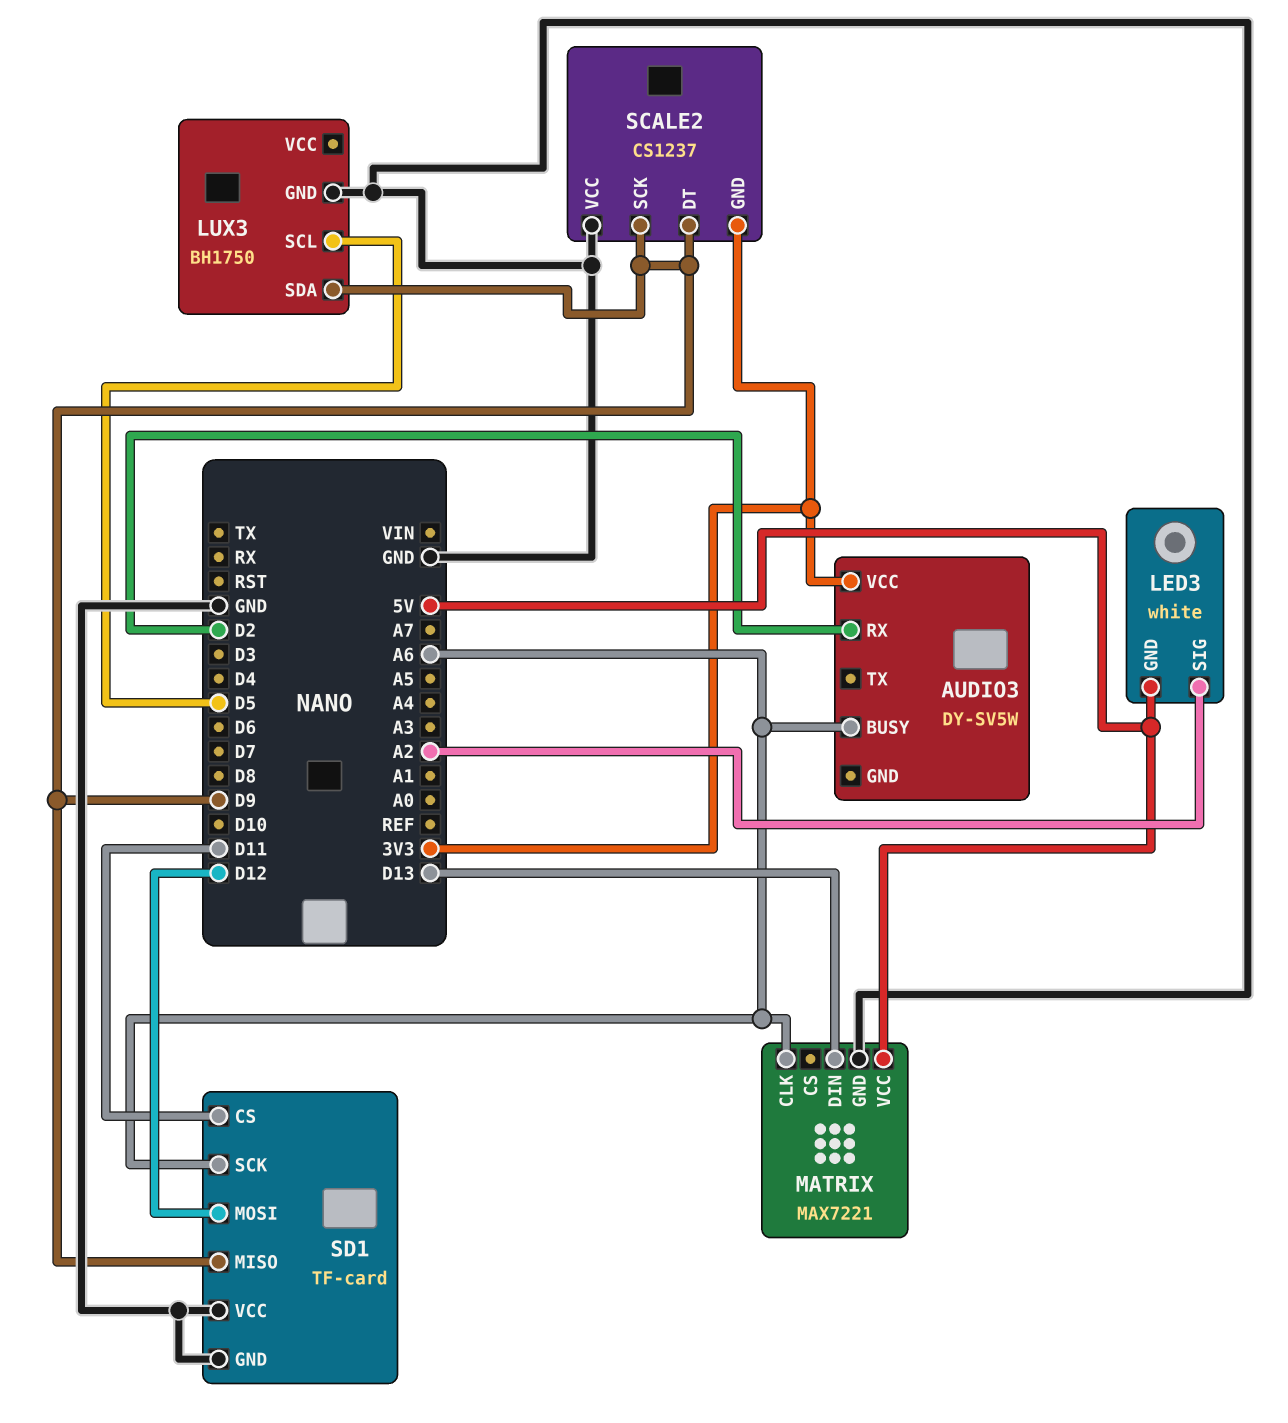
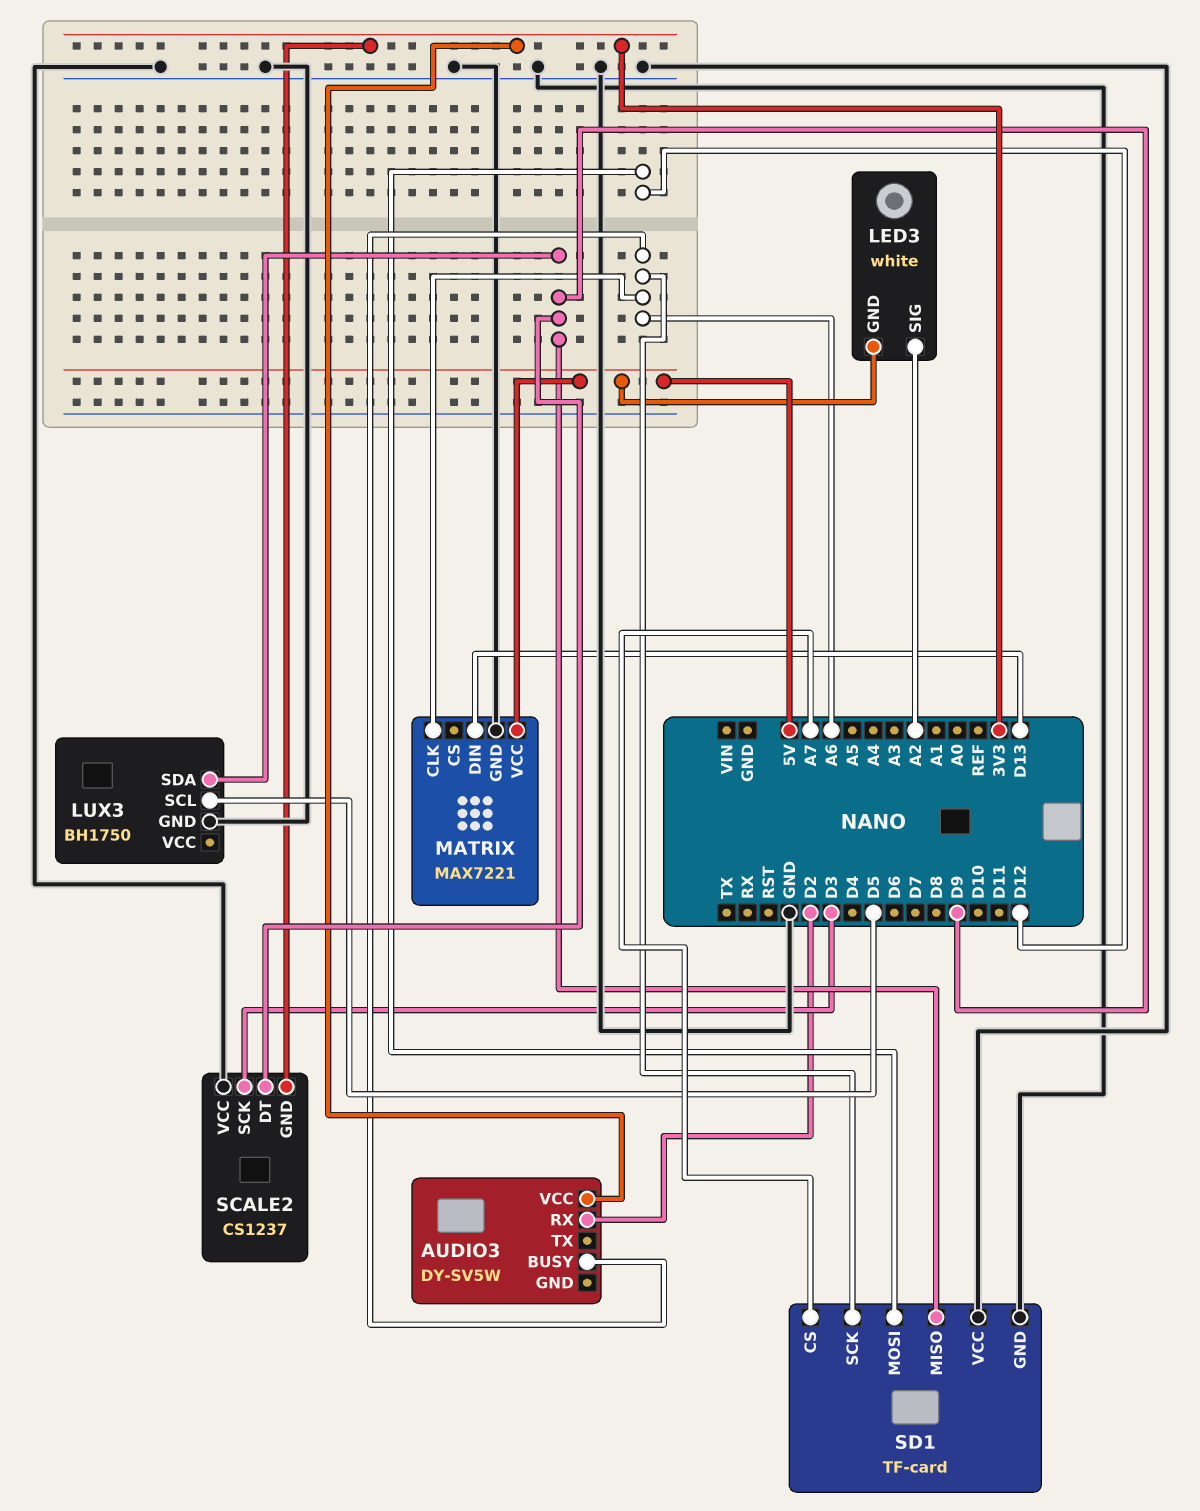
SCALE2 pin SCK: D9 -> D3
SD1 pin CS: D11 -> A7

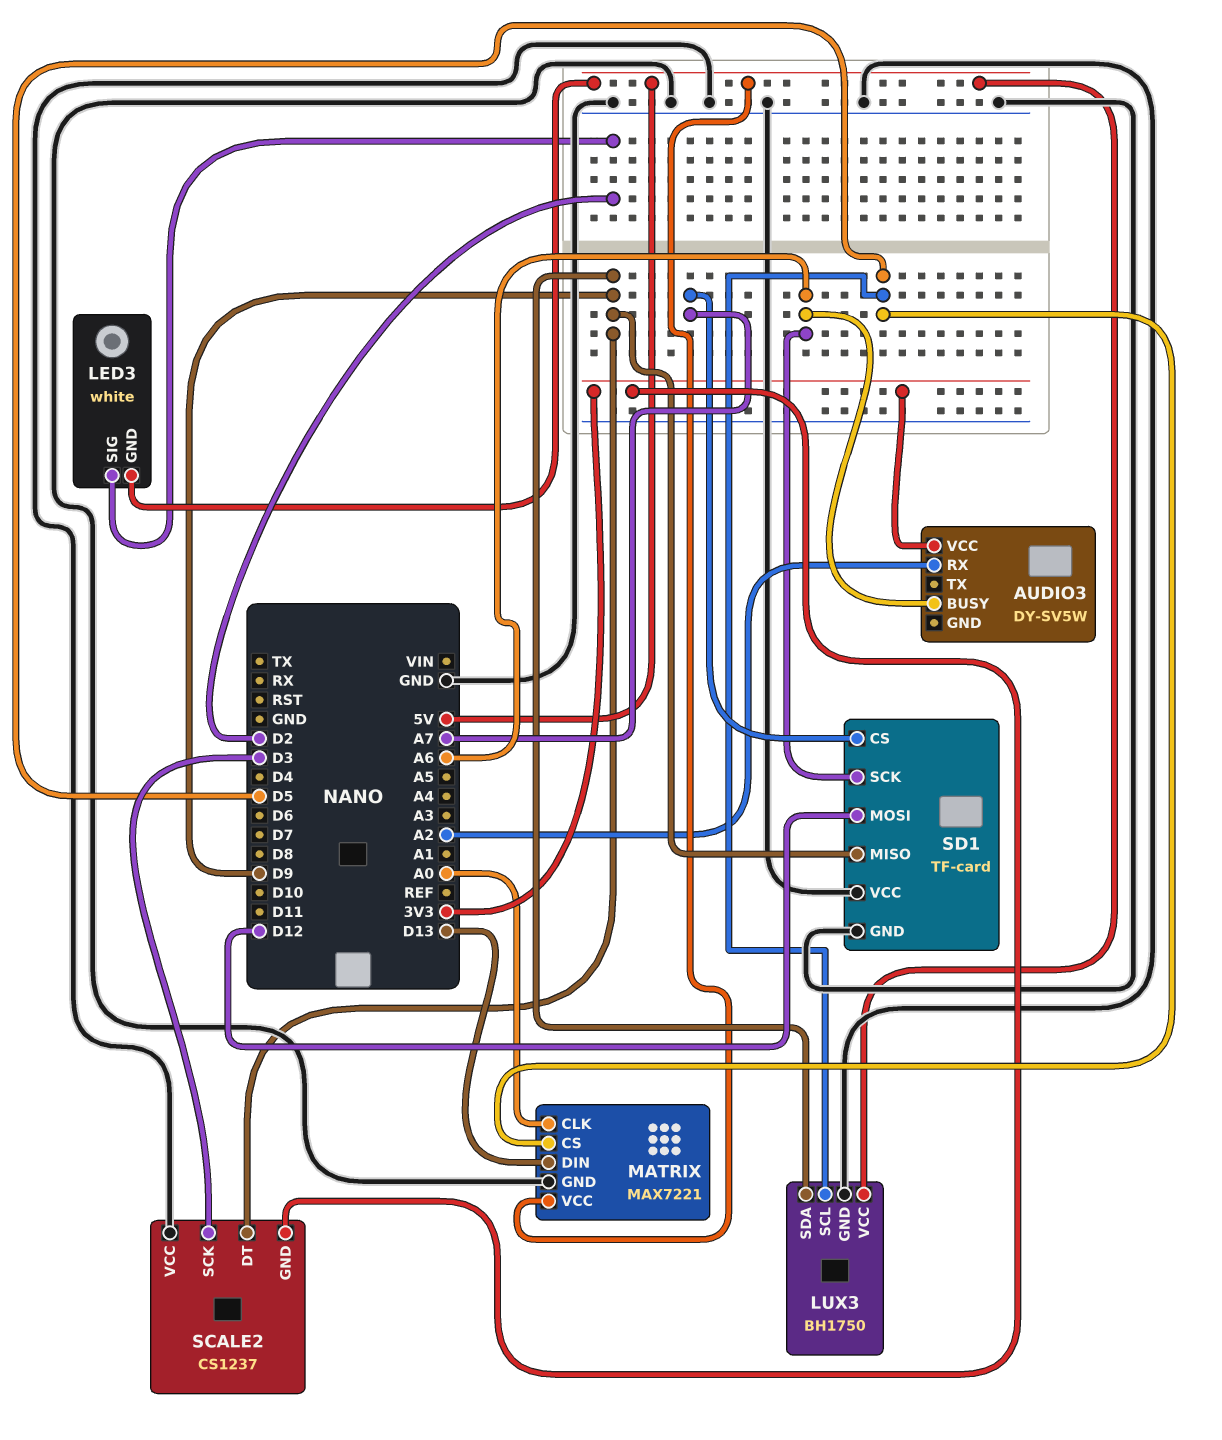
AUDIO3 pin RX: D2 -> A2
LED3 pin SIG: A2 -> D2
LUX3 pin VCC: none -> 5V
MATRIX pin CLK: A6 -> A0
MATRIX pin CS: none -> D5

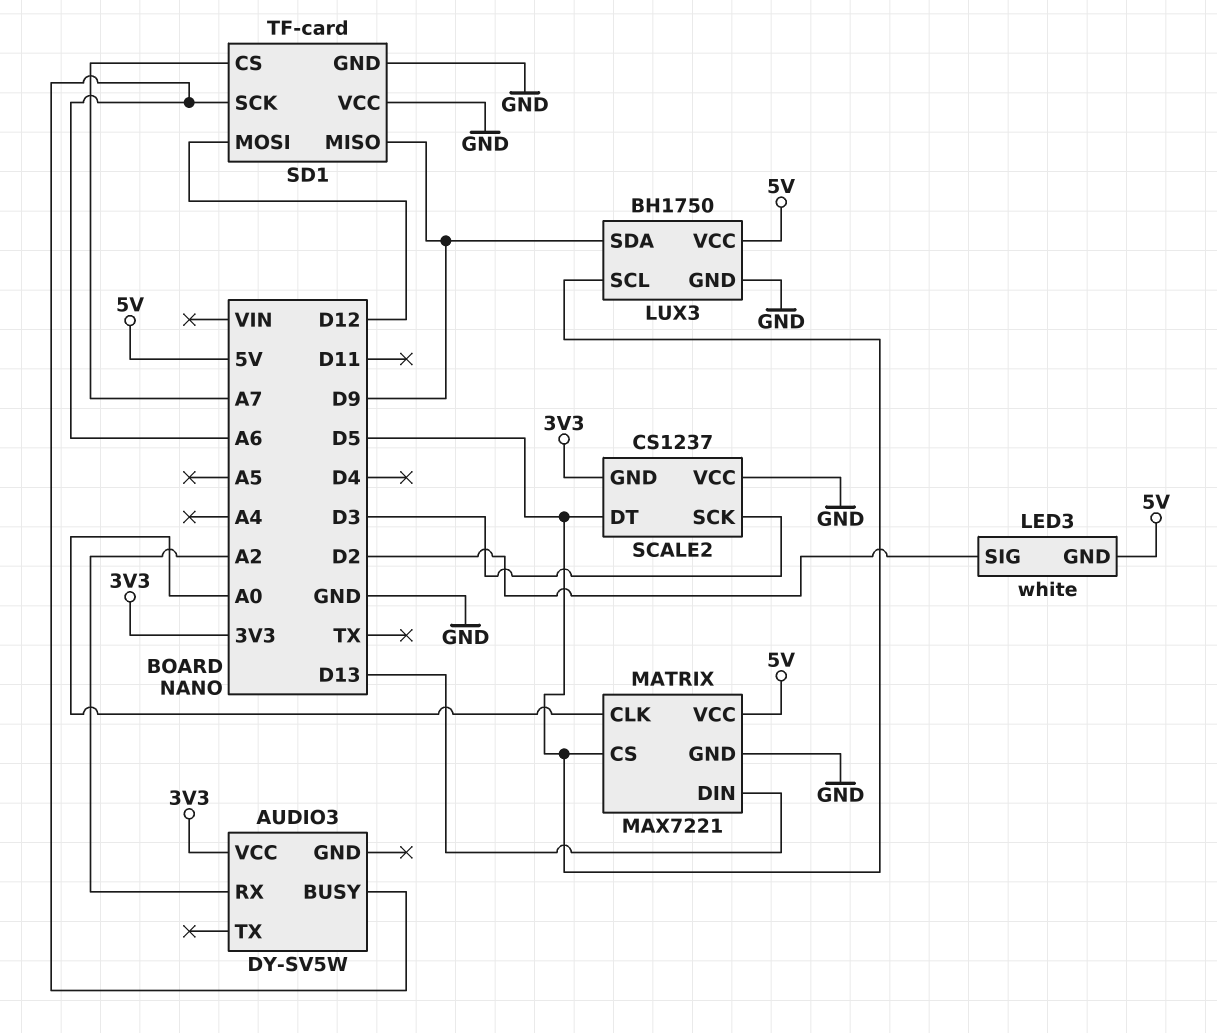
SCALE2 pin DT: D9 -> D5

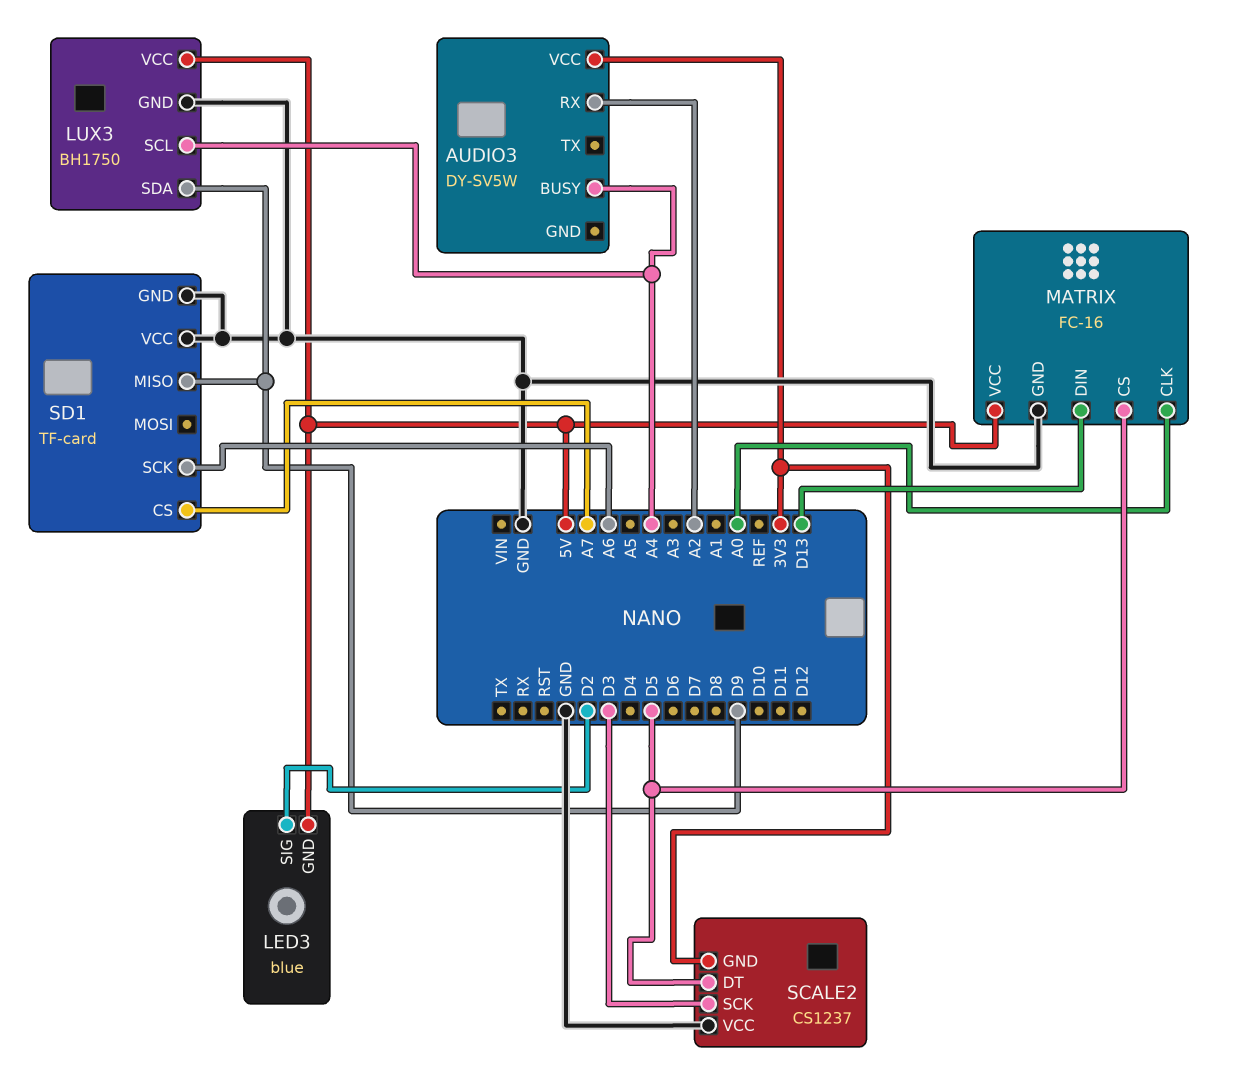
AUDIO3 pin BUSY: A6 -> A4
LED3: white -> blue
LUX3 pin SCL: D5 -> A4
MATRIX: MAX7221 -> FC-16
SD1 pin MOSI: D12 -> none

